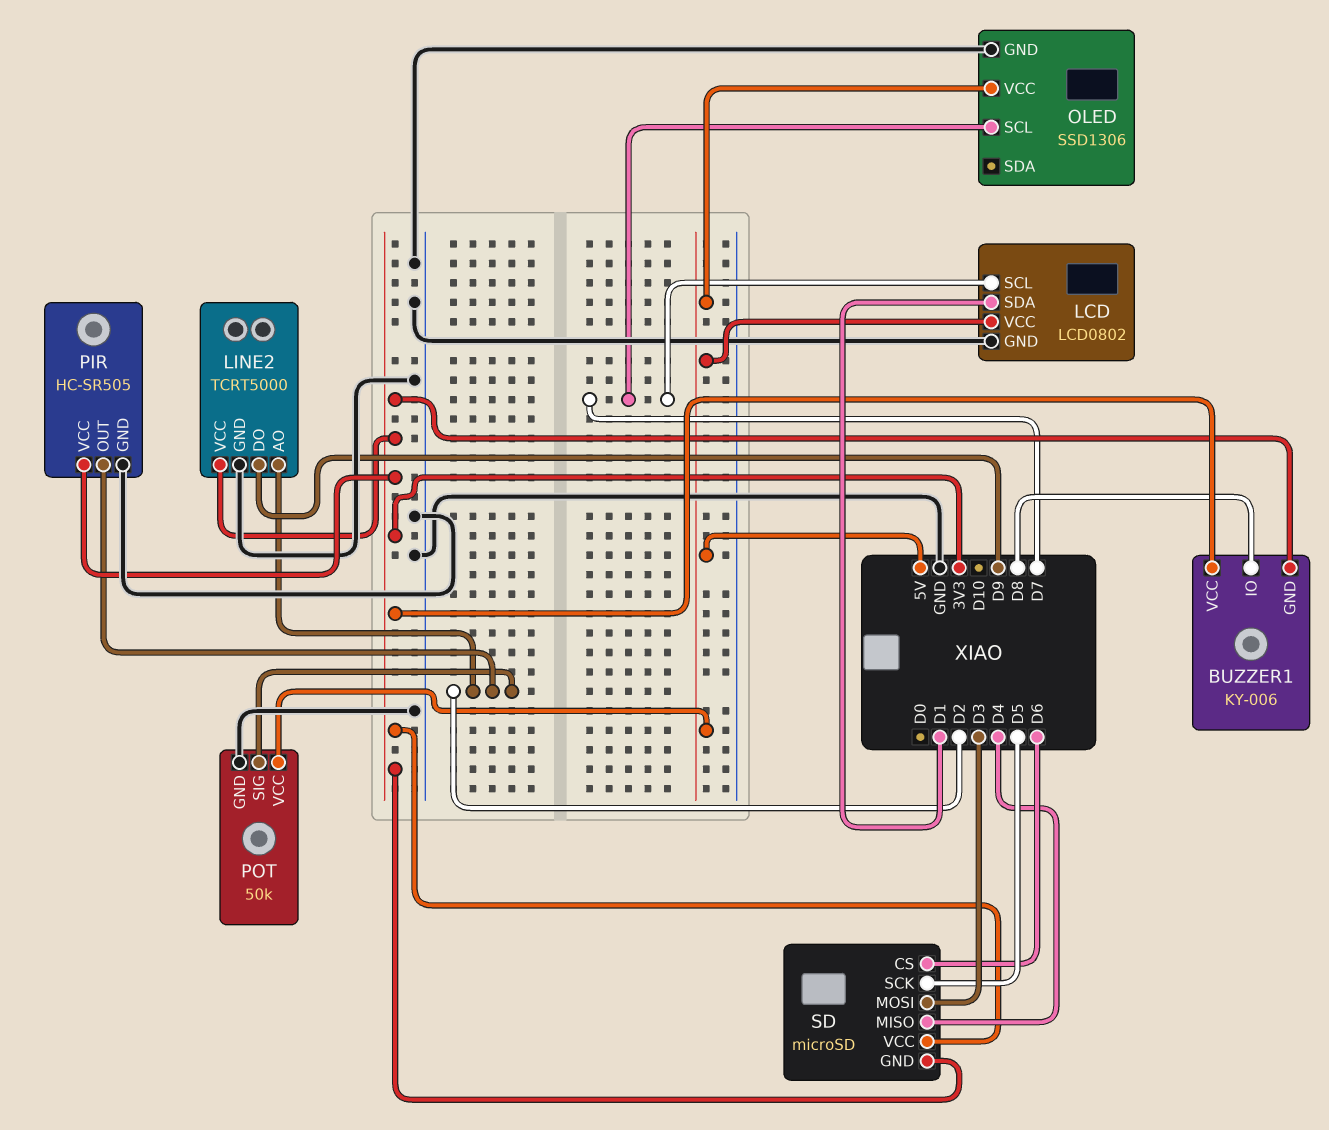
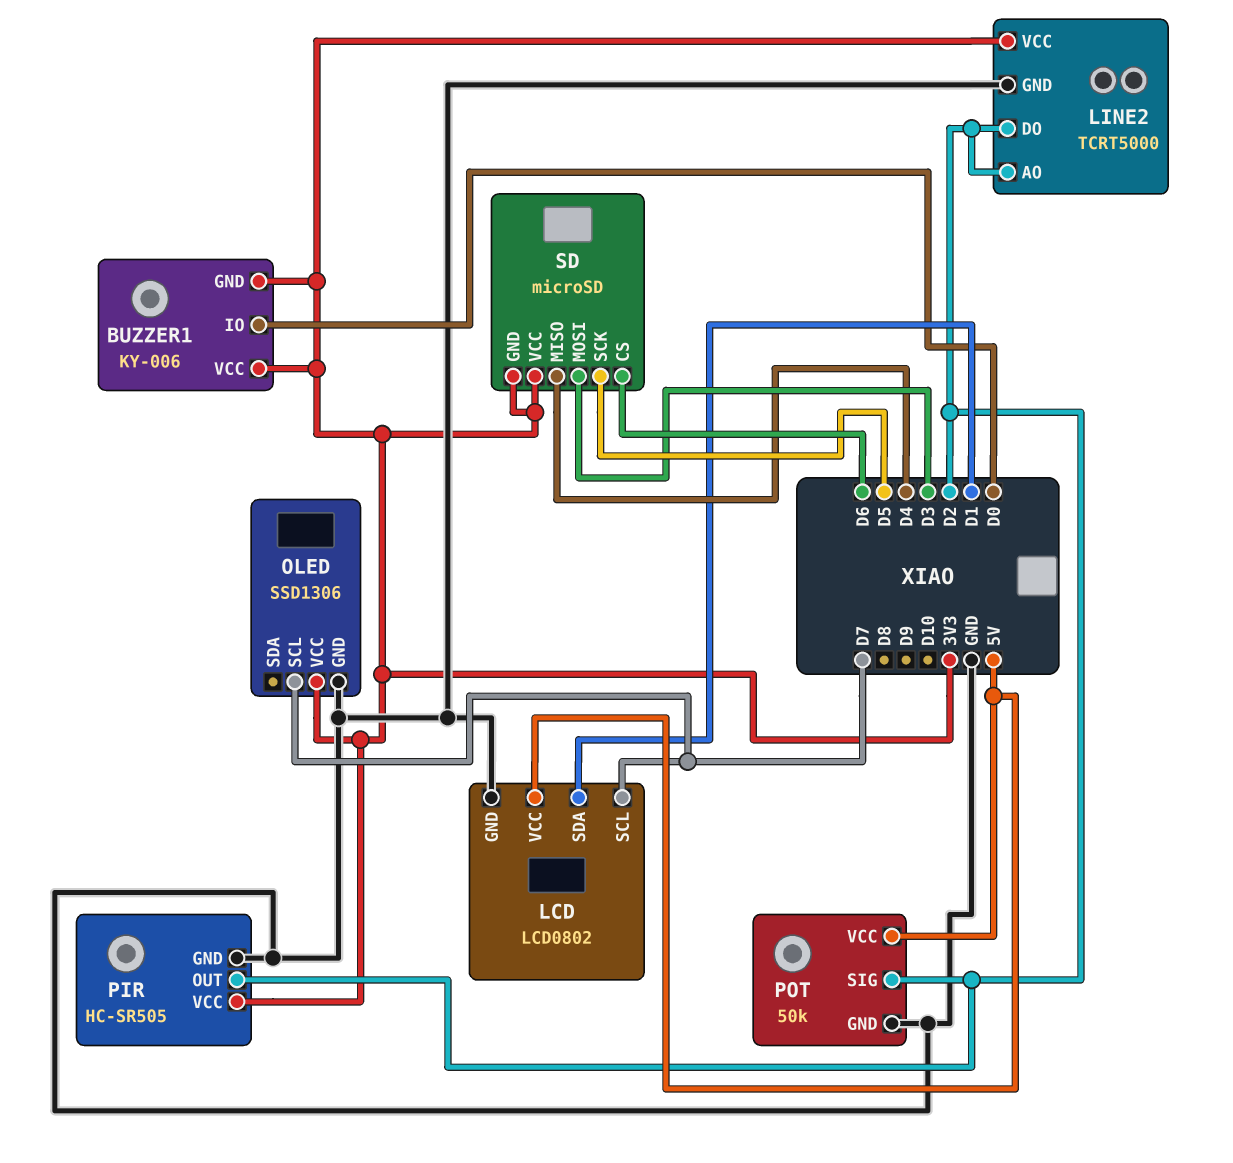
BUZZER1 pin IO: D8 -> D0
LINE2 pin DO: D9 -> D2
OLED pin VCC: 5V -> 3V3

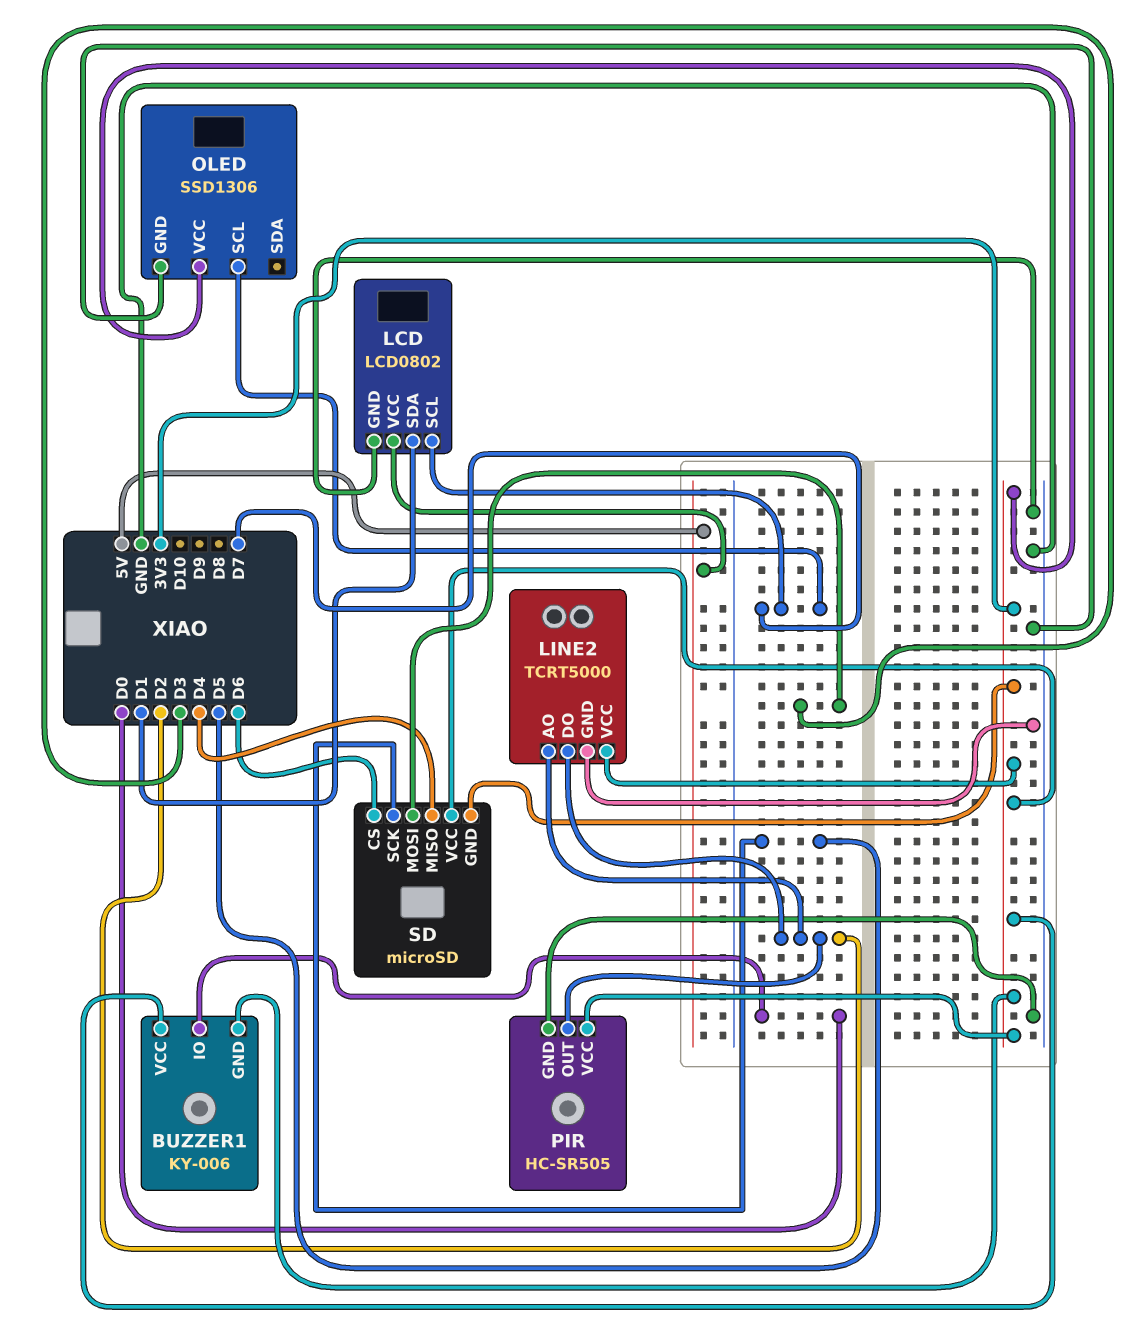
POT: 50k -> none
POT pin GND: GND -> none
POT pin SIG: D2 -> none
POT pin VCC: 5V -> none

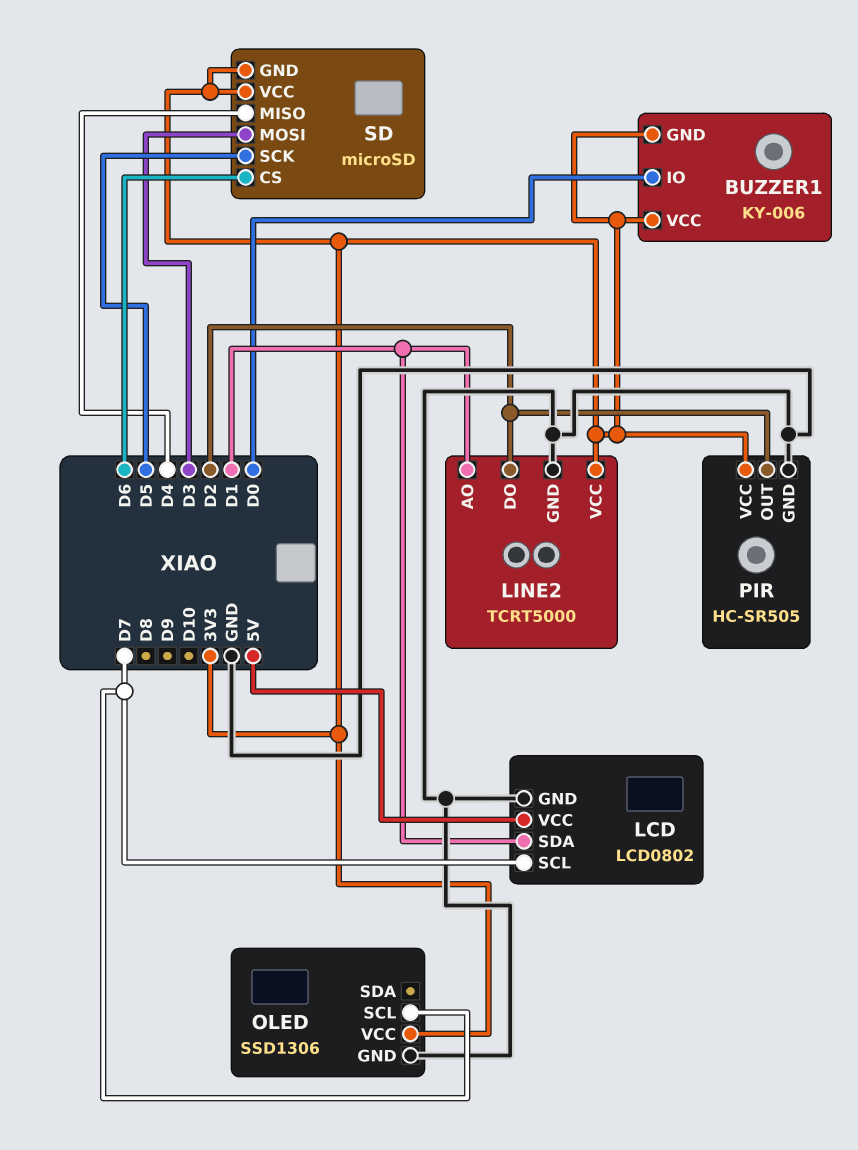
LINE2 pin AO: D2 -> D1

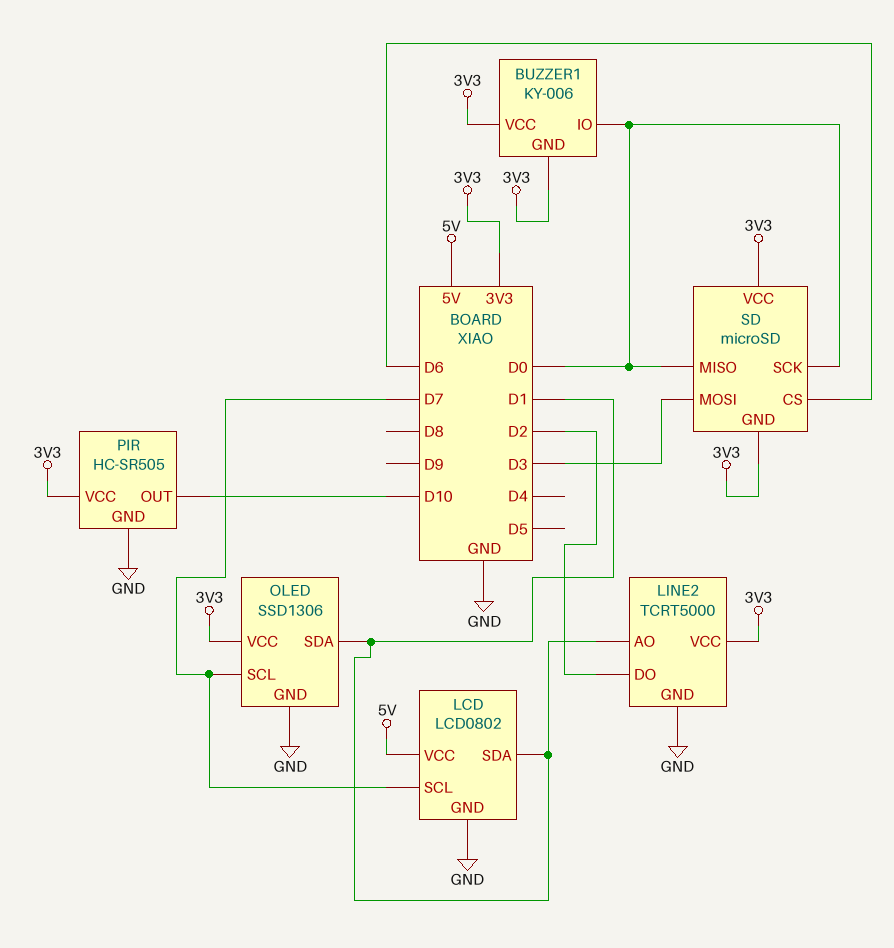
OLED pin SDA: none -> D1
PIR pin OUT: D2 -> D10
SD pin MISO: D4 -> D0
SD pin SCK: D5 -> D0

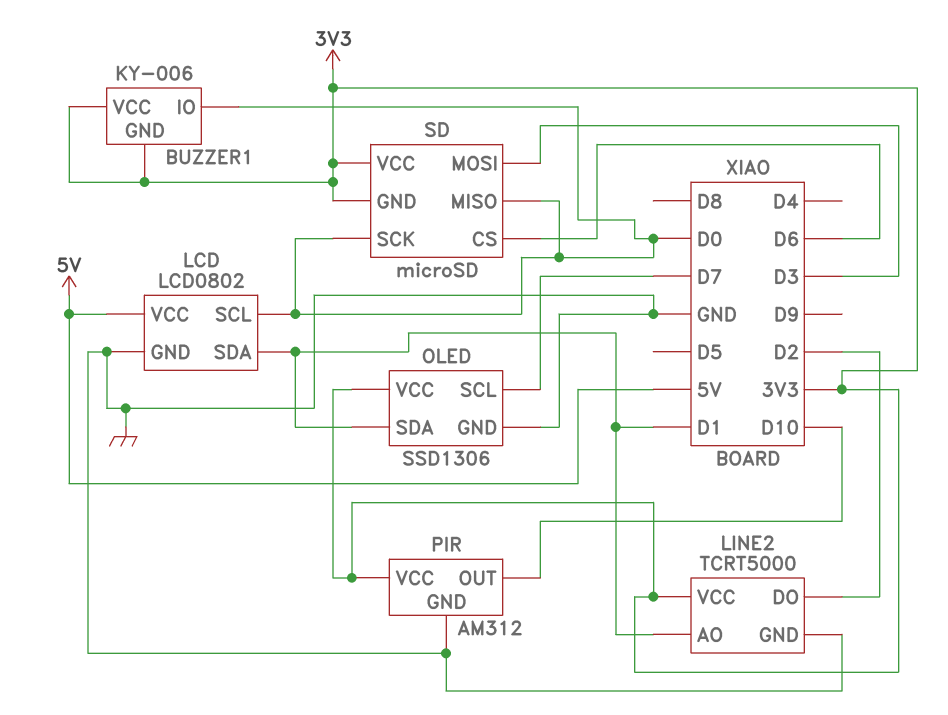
LCD pin SCL: D7 -> D0
PIR: HC-SR505 -> AM312

